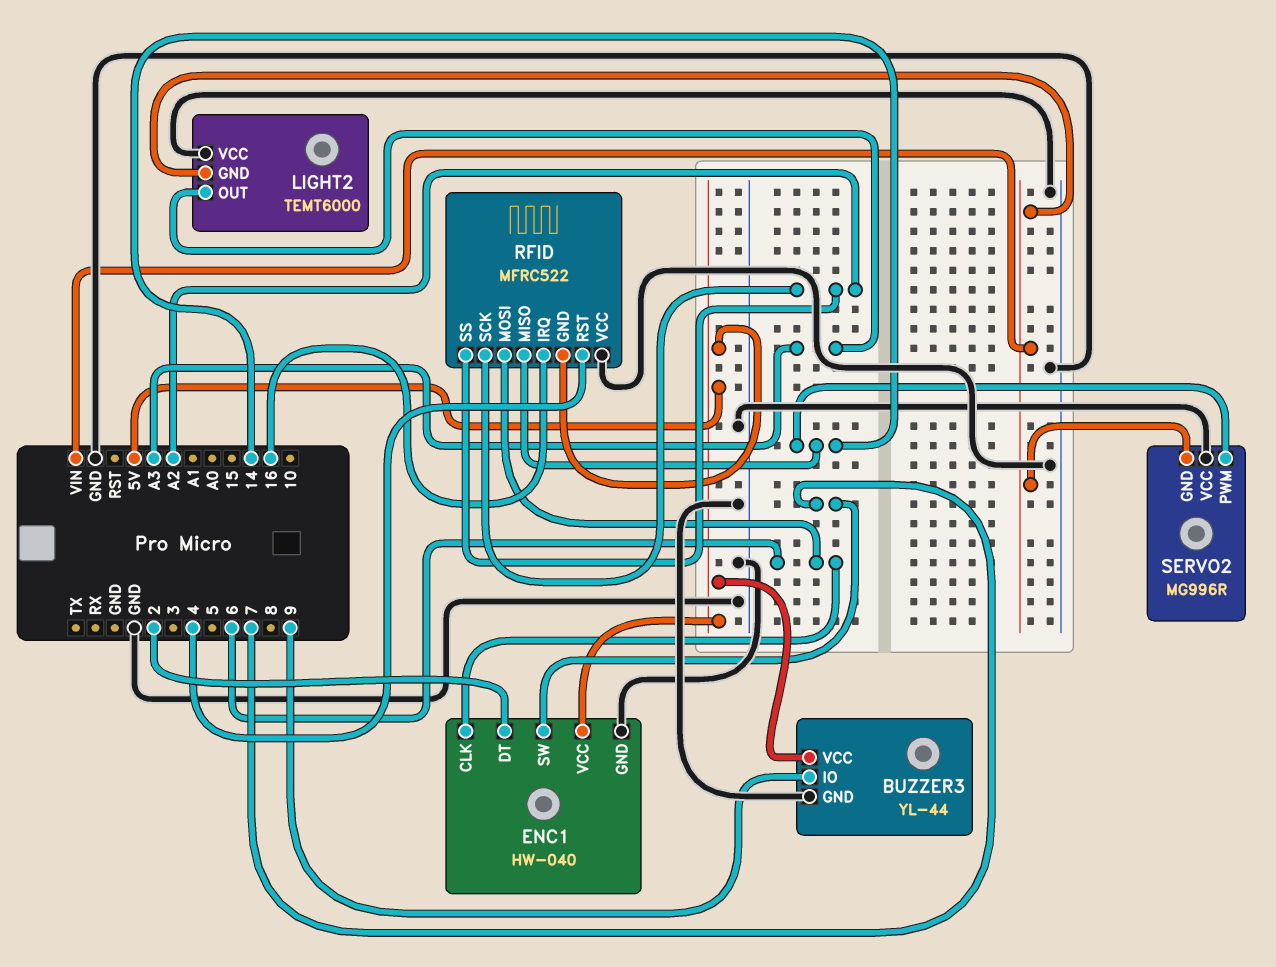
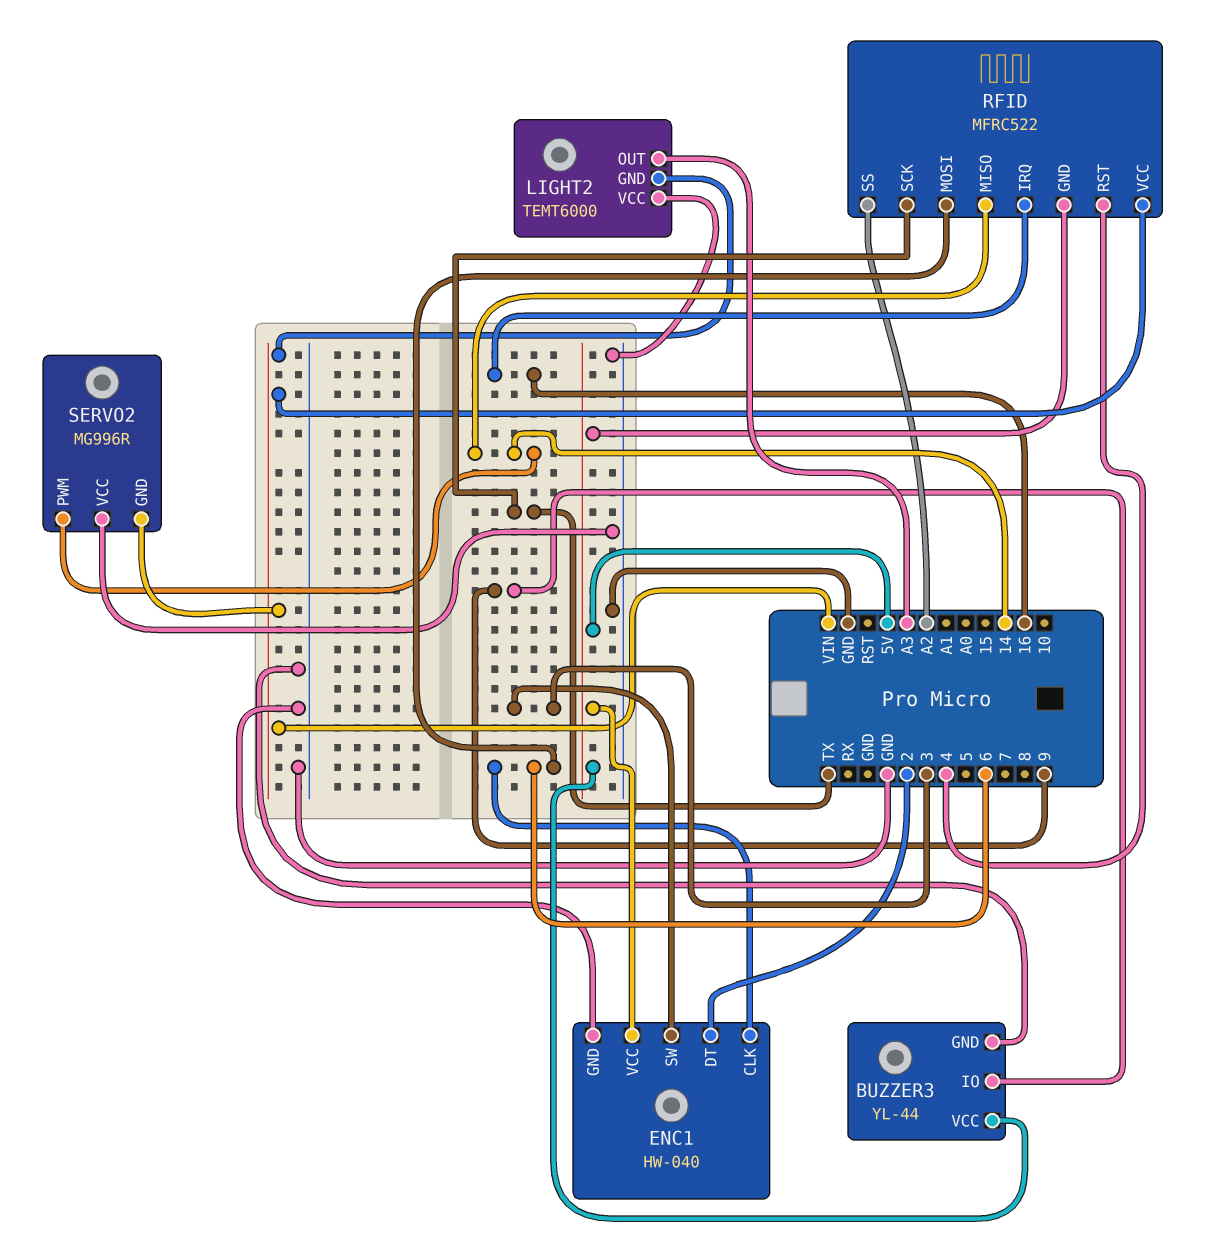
ENC1 pin SW: 7 -> 3
RFID pin SCK: A2 -> TX
RFID pin VCC: GND -> VIN

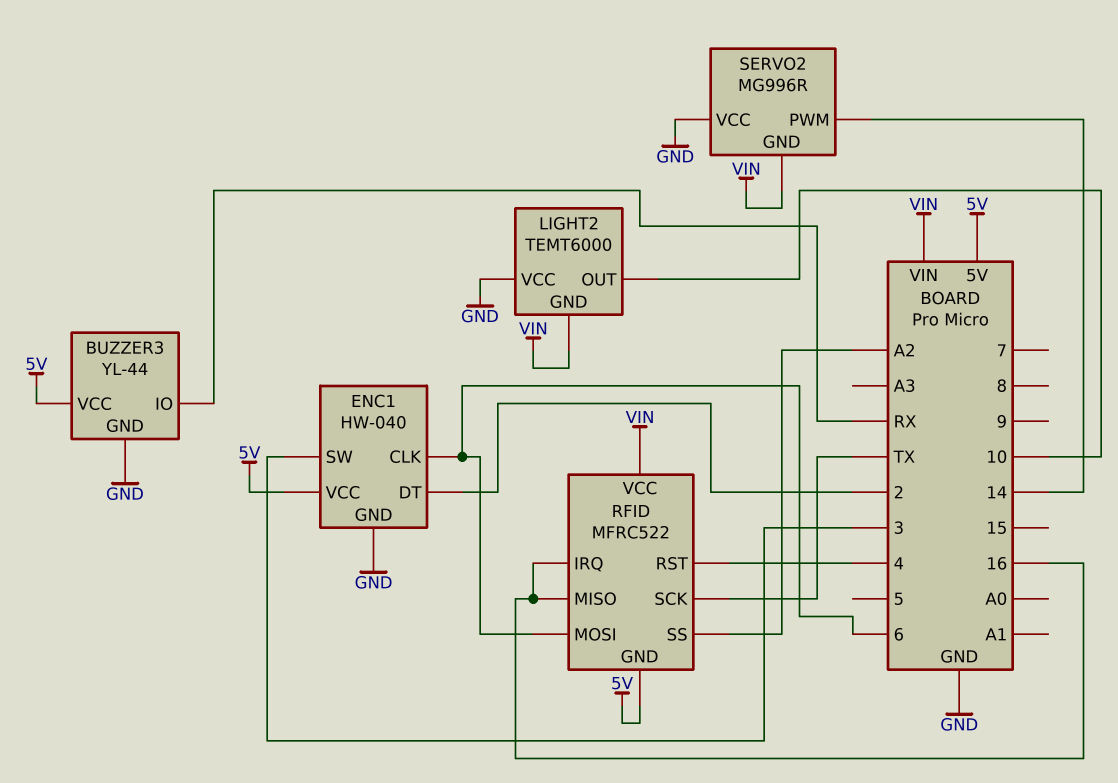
BUZZER3 pin IO: 9 -> RX
LIGHT2 pin OUT: A3 -> 10
RFID pin MISO: 14 -> 16

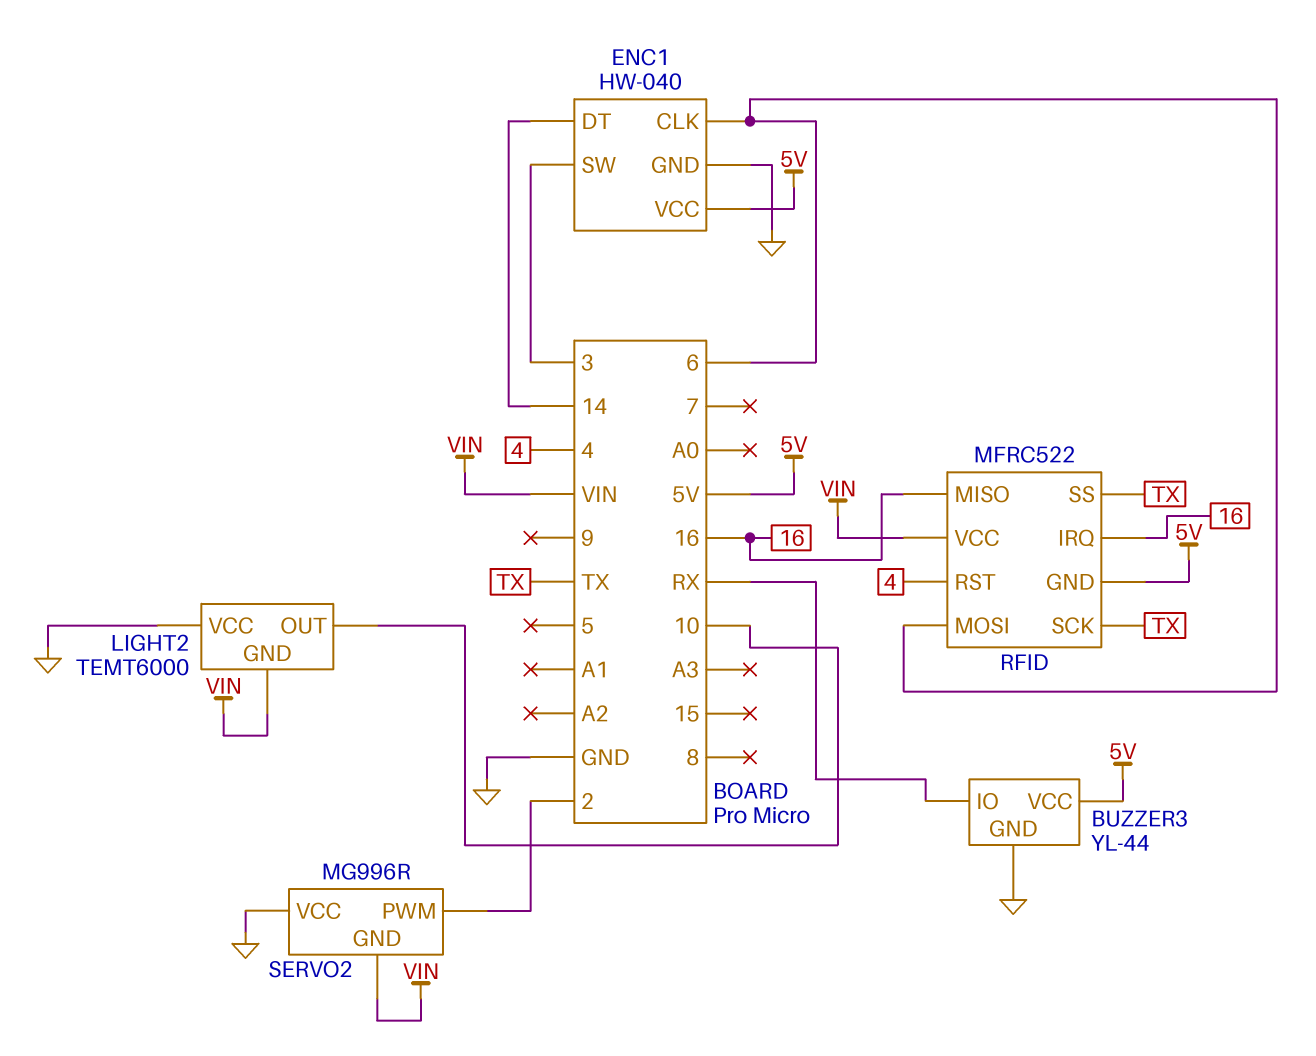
ENC1 pin DT: 2 -> 14
RFID pin SS: A2 -> TX
SERVO2 pin PWM: 14 -> 2

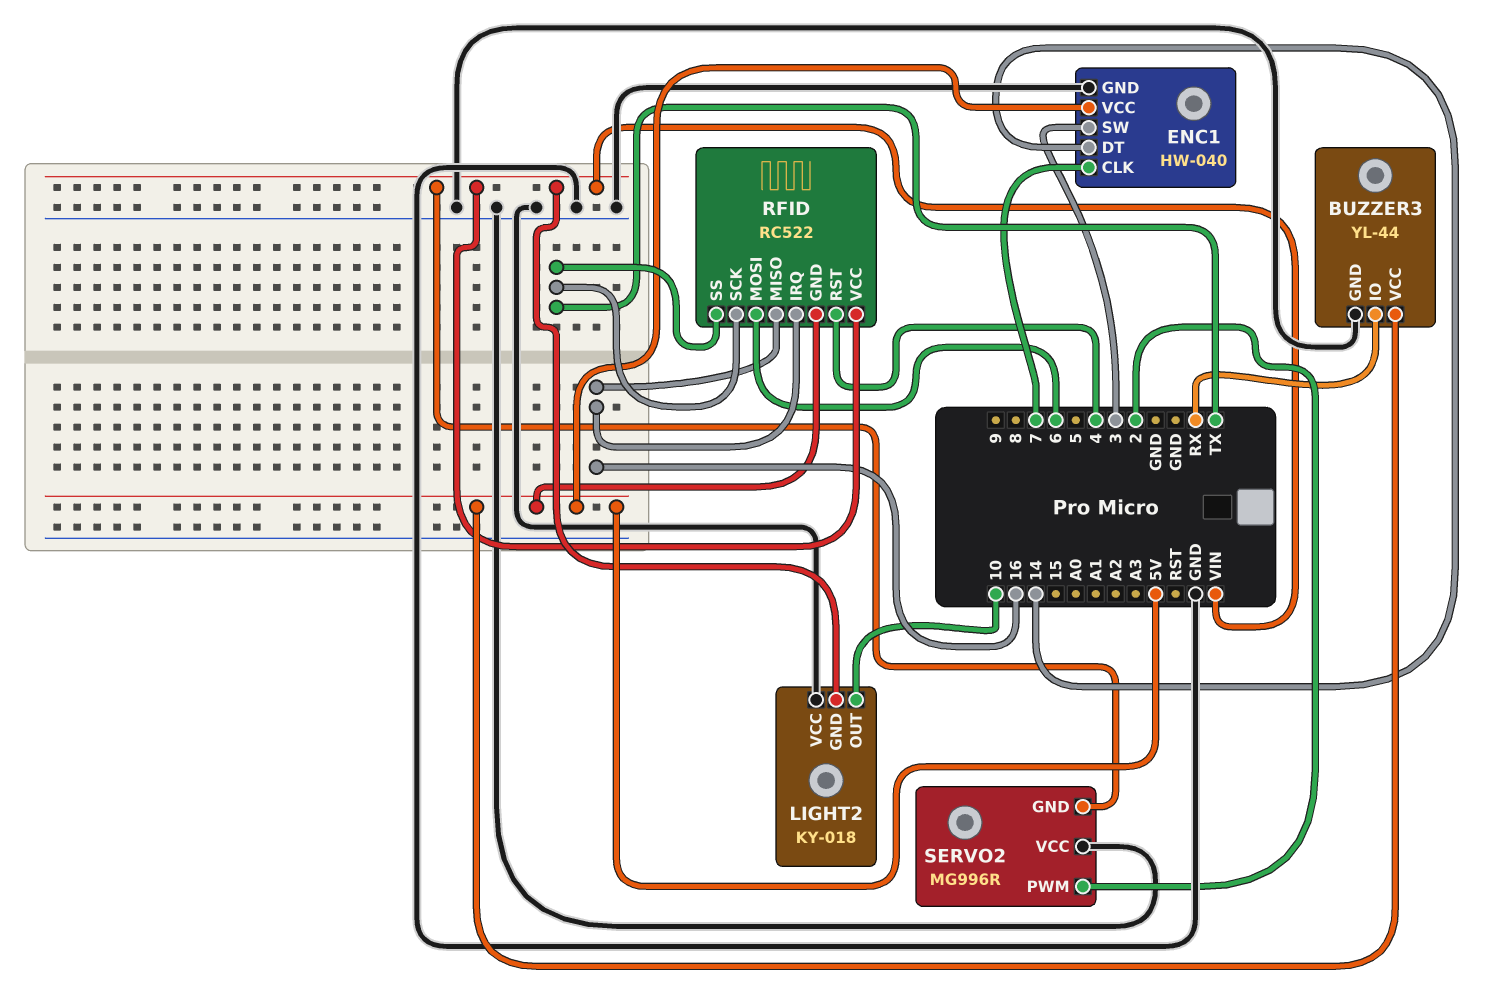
ENC1 pin CLK: 6 -> 7
LIGHT2: TEMT6000 -> KY-018
RFID: MFRC522 -> RC522

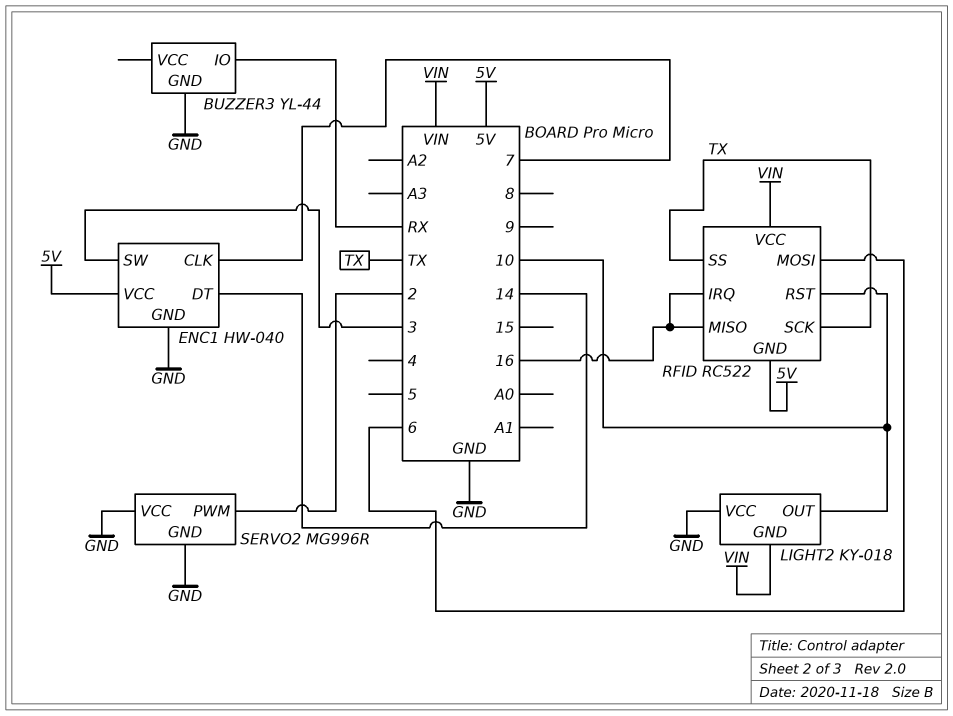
BUZZER3 pin VCC: 5V -> none
RFID pin RST: 4 -> 10
SERVO2 pin GND: VIN -> GND

